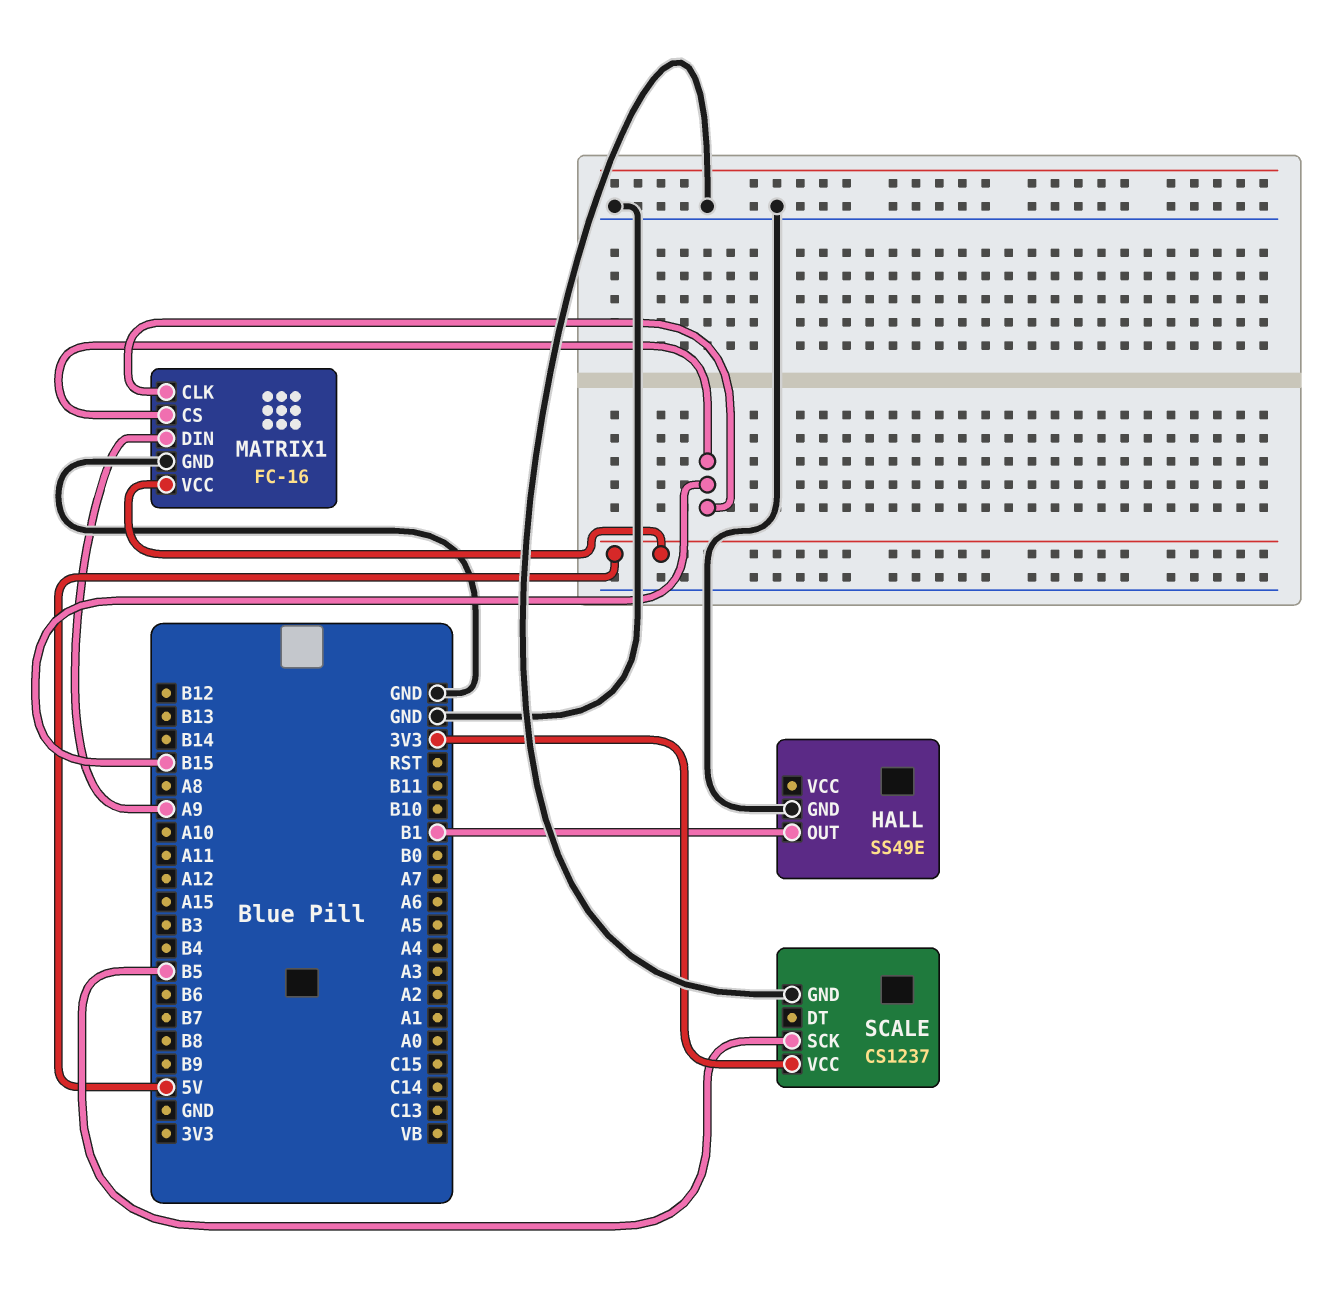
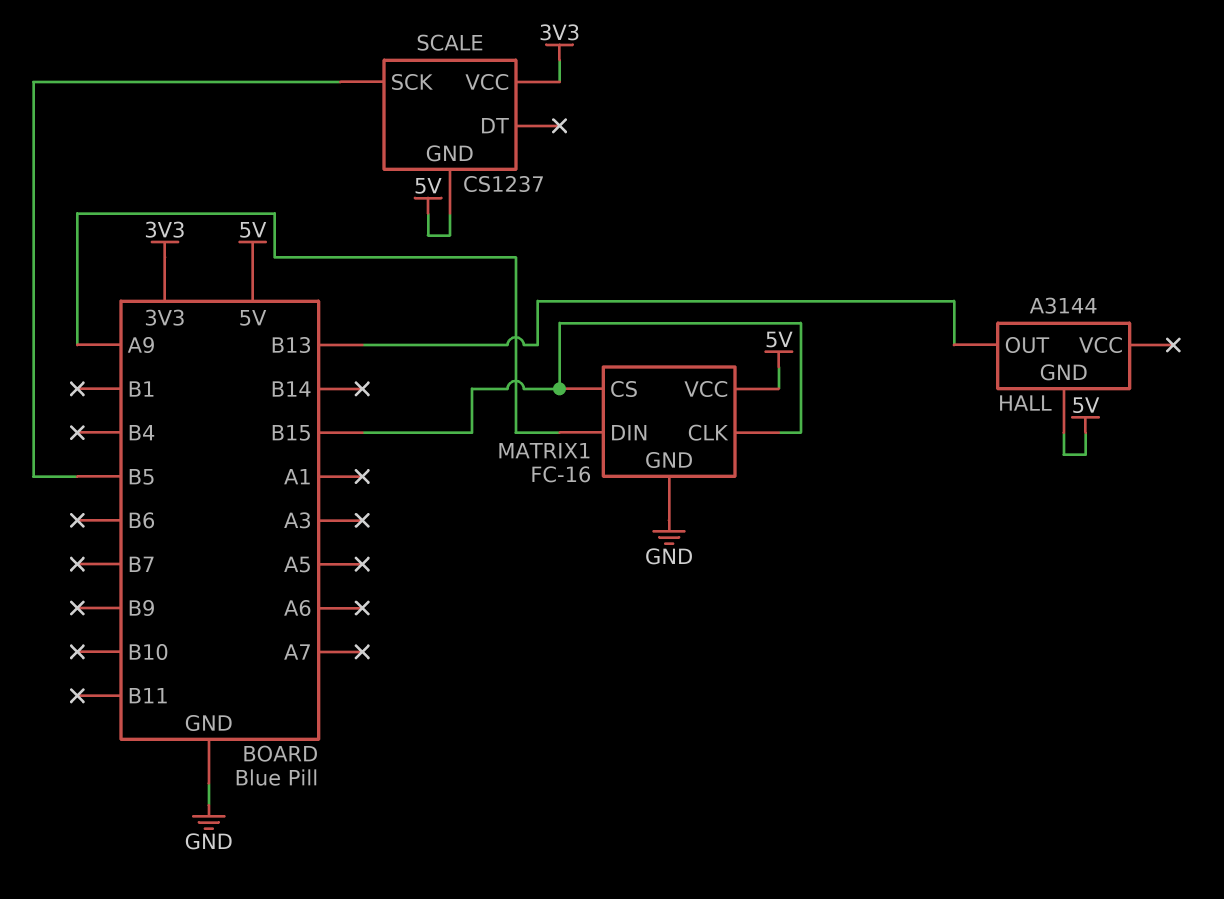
HALL: SS49E -> A3144
HALL pin GND: GND -> 5V
HALL pin OUT: B1 -> B13
SCALE pin GND: GND -> 5V

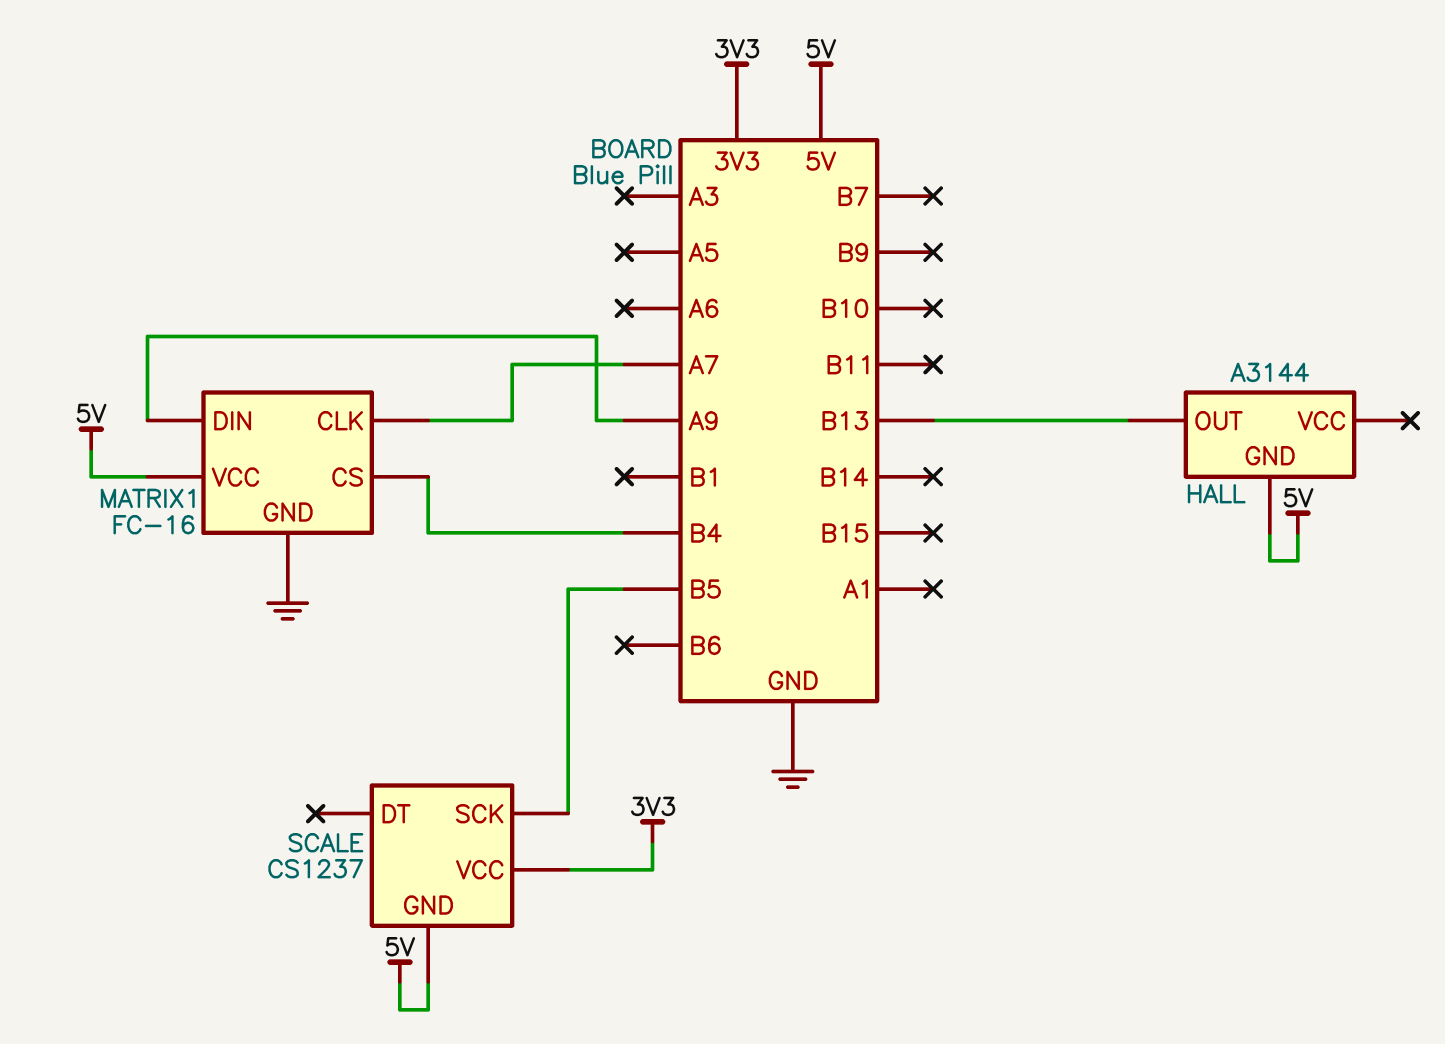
MATRIX1 pin CLK: B15 -> A7
MATRIX1 pin CS: B15 -> B4

